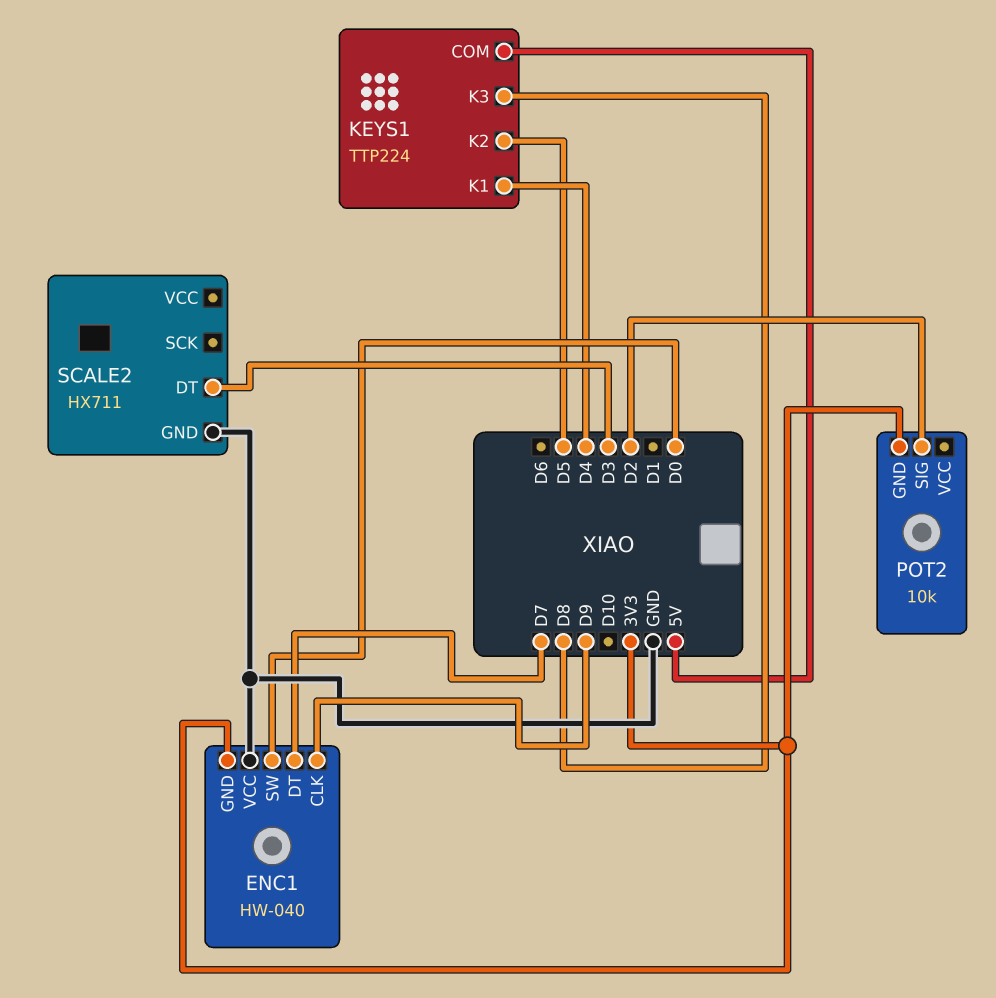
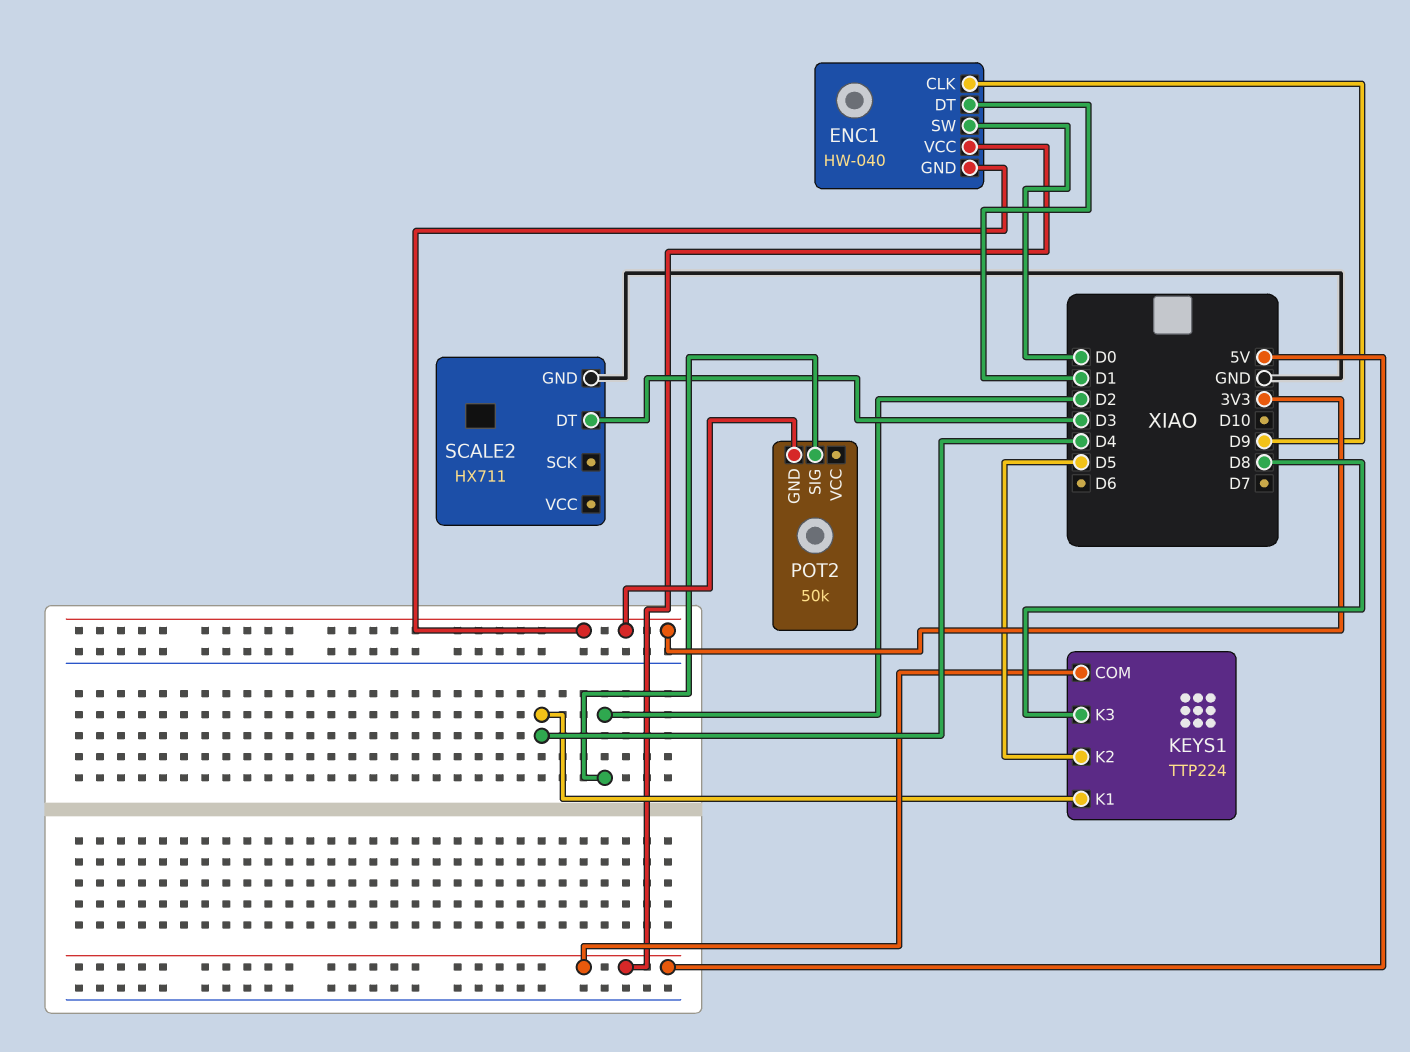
ENC1 pin DT: D7 -> D1
ENC1 pin VCC: GND -> 5V
POT2: 10k -> 50k

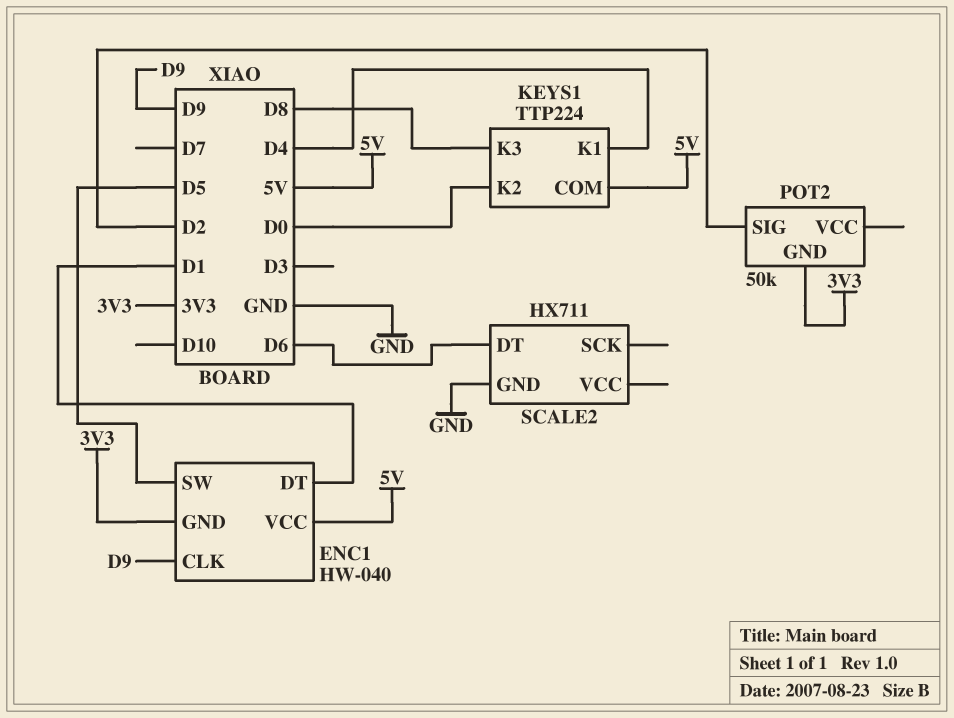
ENC1 pin SW: D0 -> D5
KEYS1 pin K2: D5 -> D0
SCALE2 pin DT: D3 -> D6

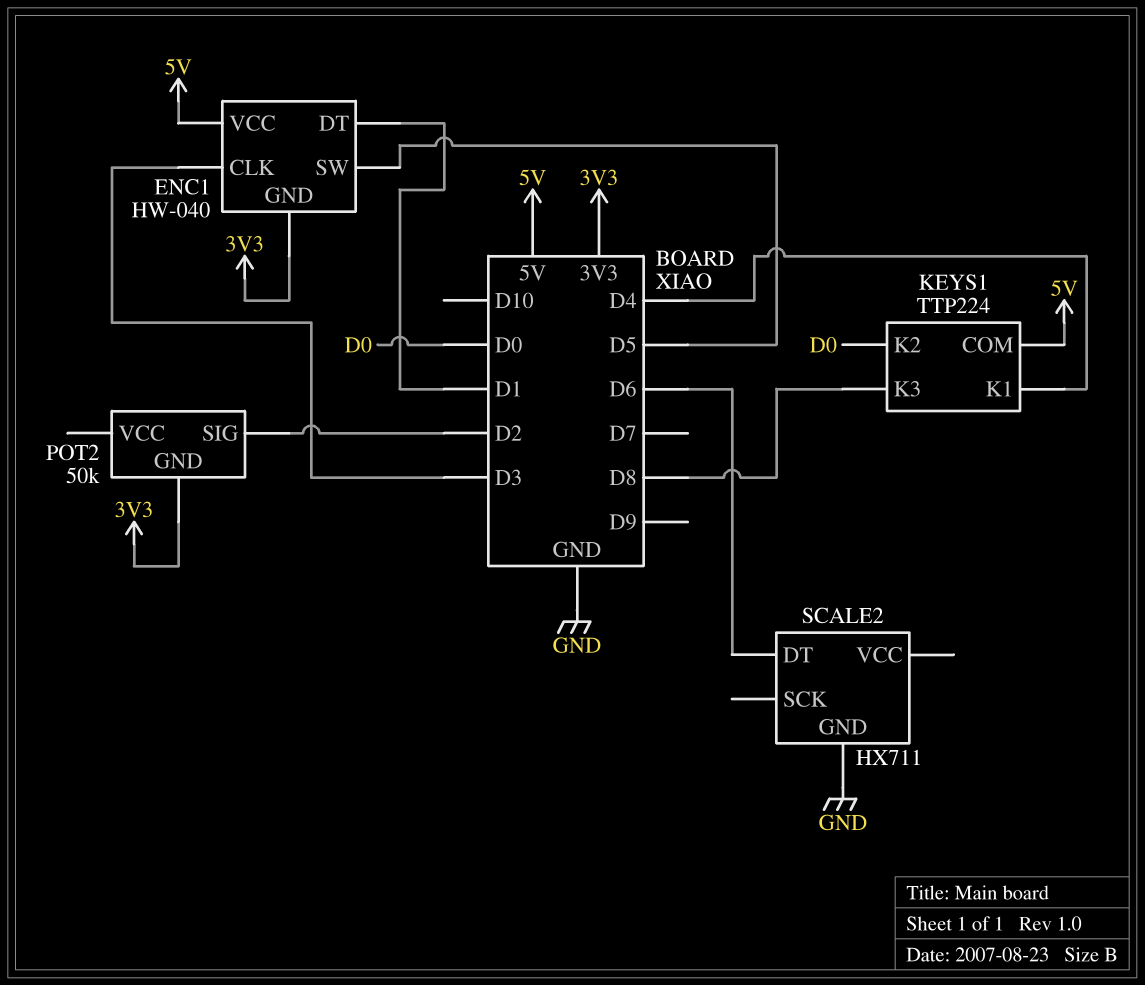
ENC1 pin CLK: D9 -> D3

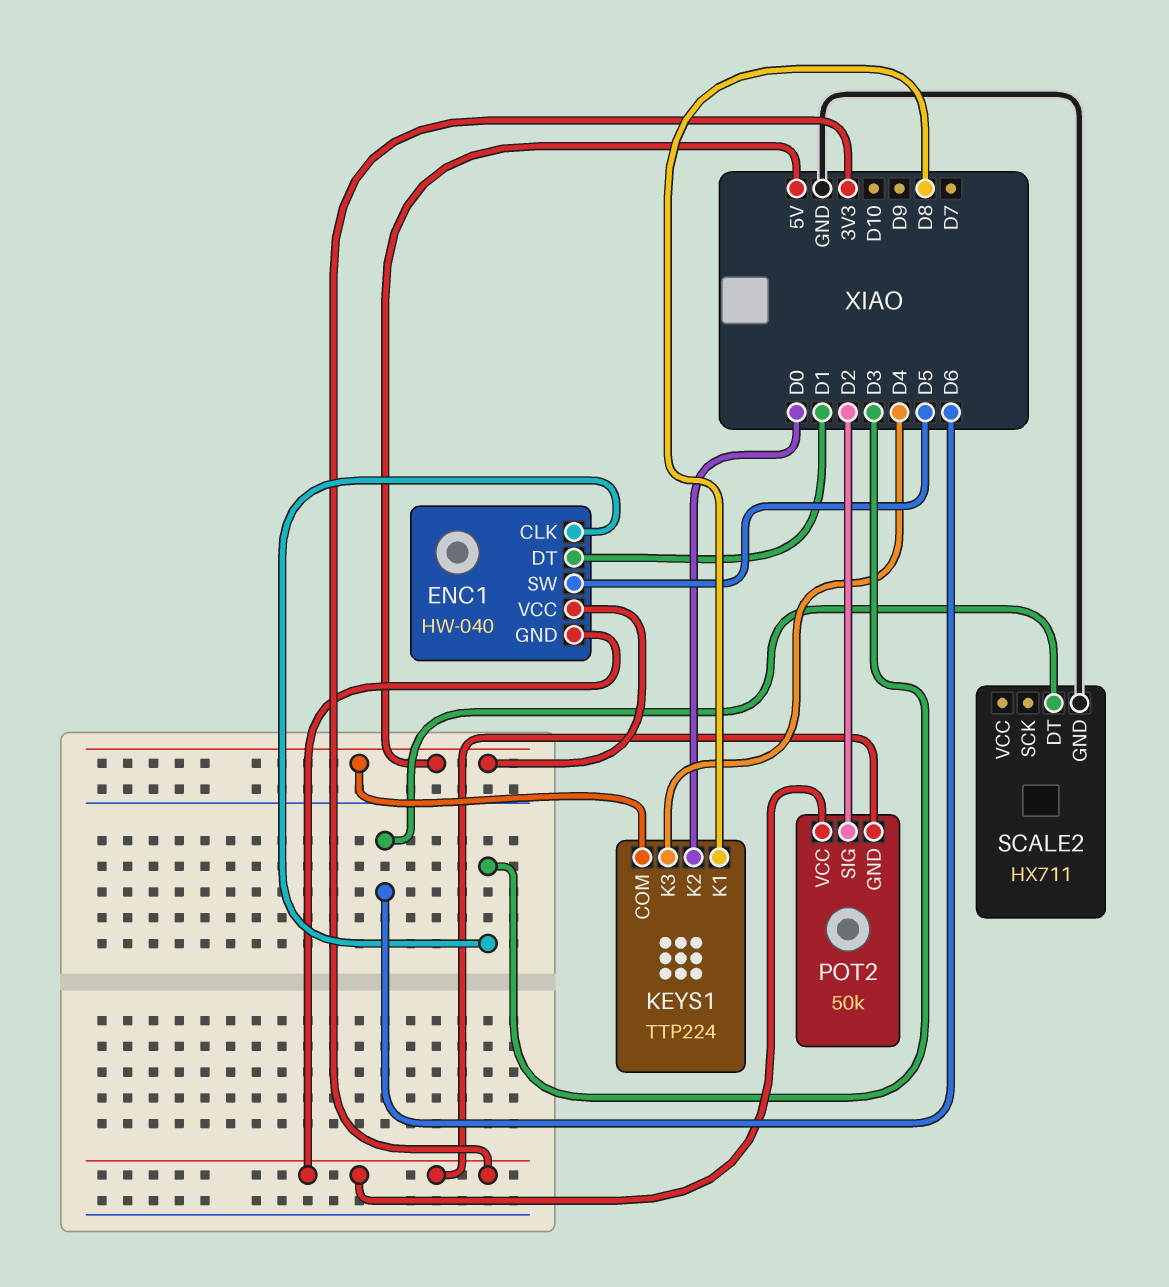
KEYS1 pin K1: D4 -> D8
KEYS1 pin K3: D8 -> D4
POT2 pin VCC: none -> 3V3

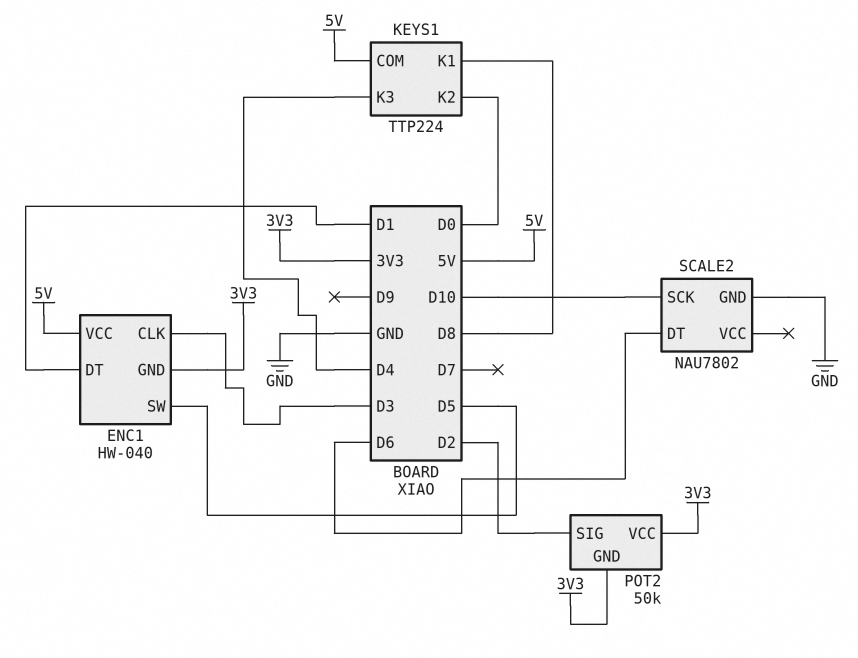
SCALE2: HX711 -> NAU7802
SCALE2 pin SCK: none -> D10

